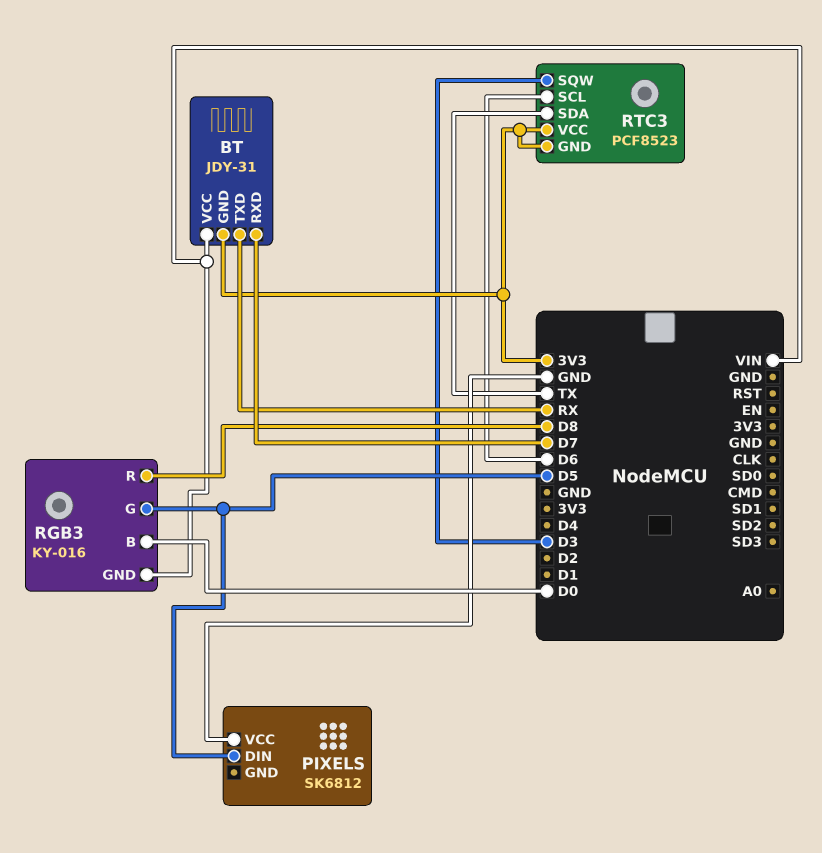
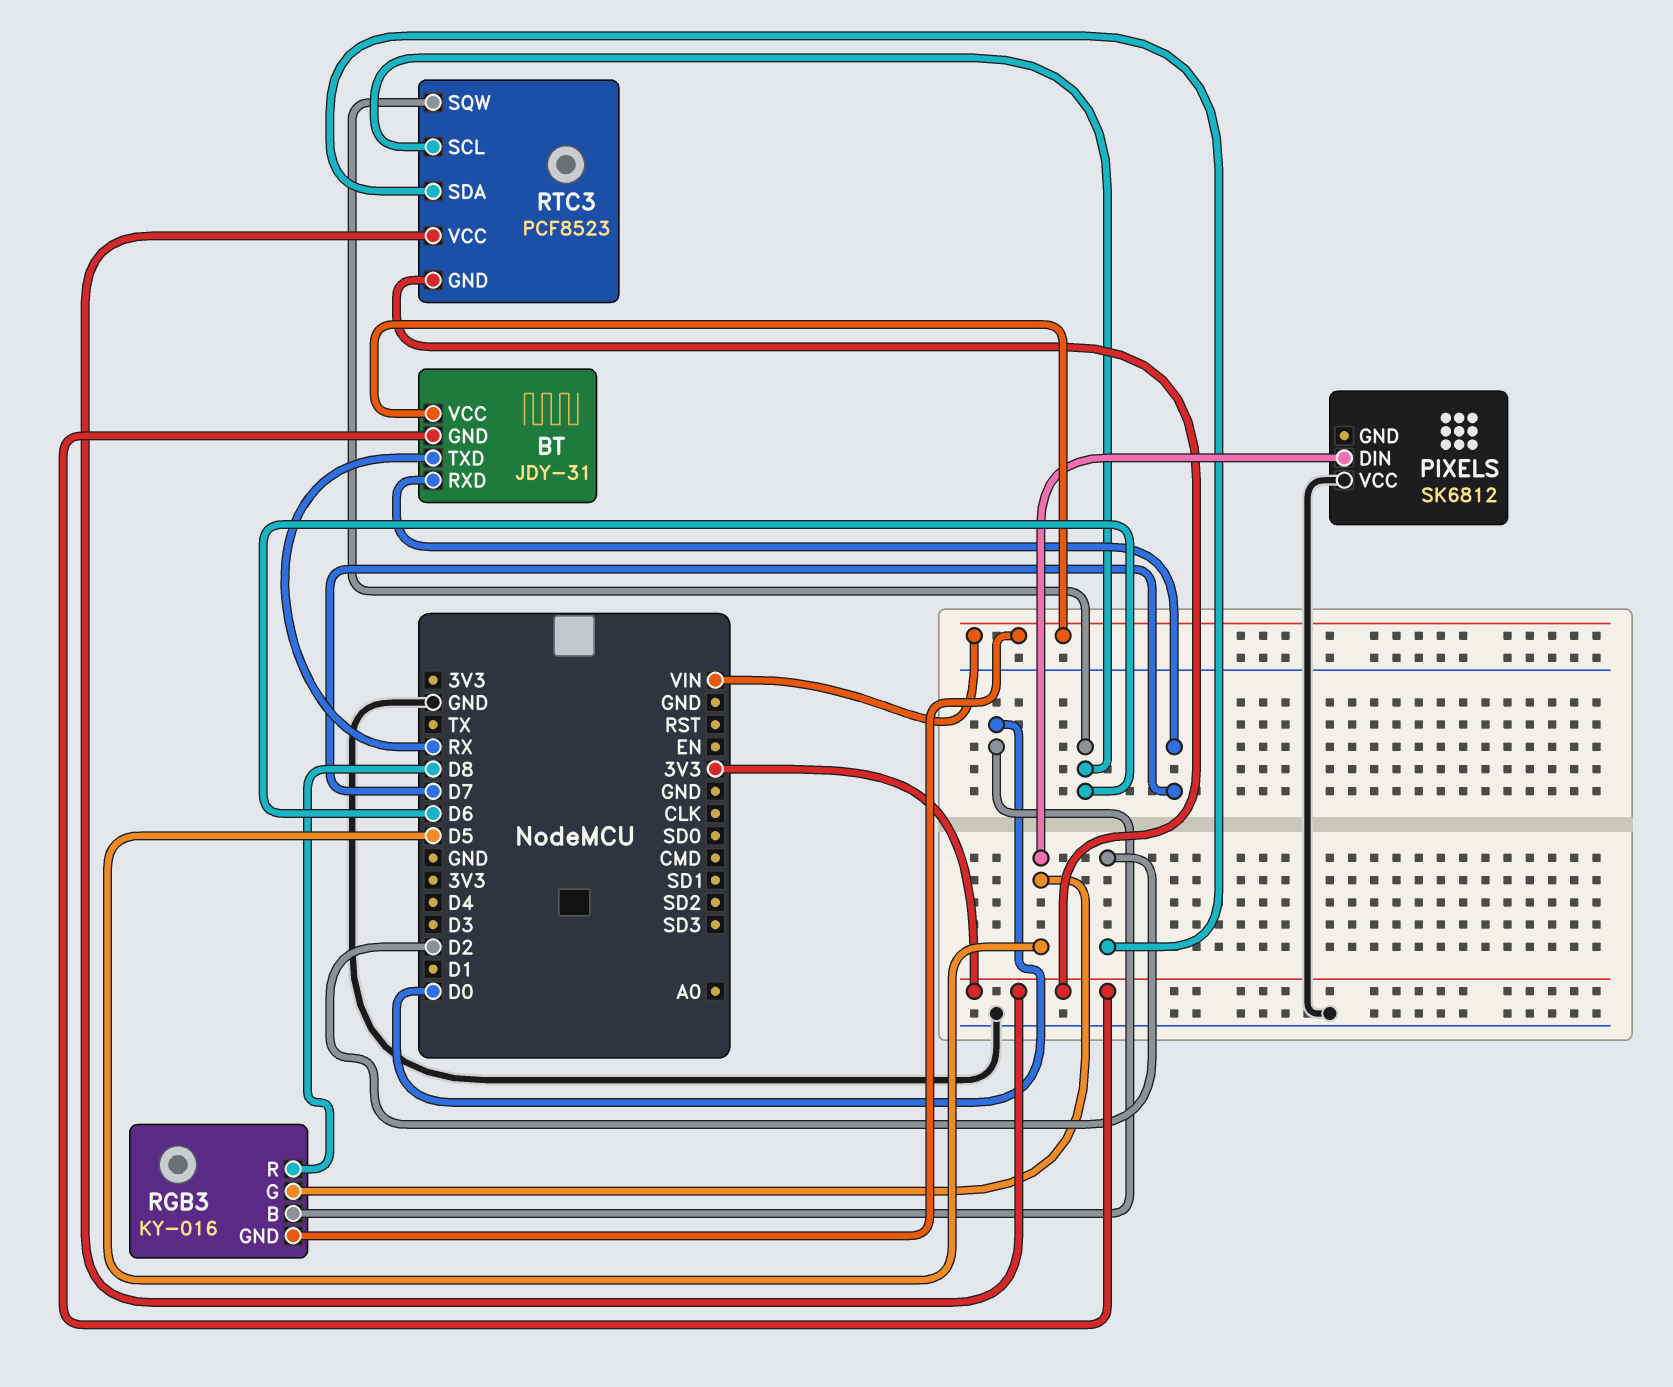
RTC3 pin SDA: TX -> D2
RTC3 pin SQW: D3 -> D6

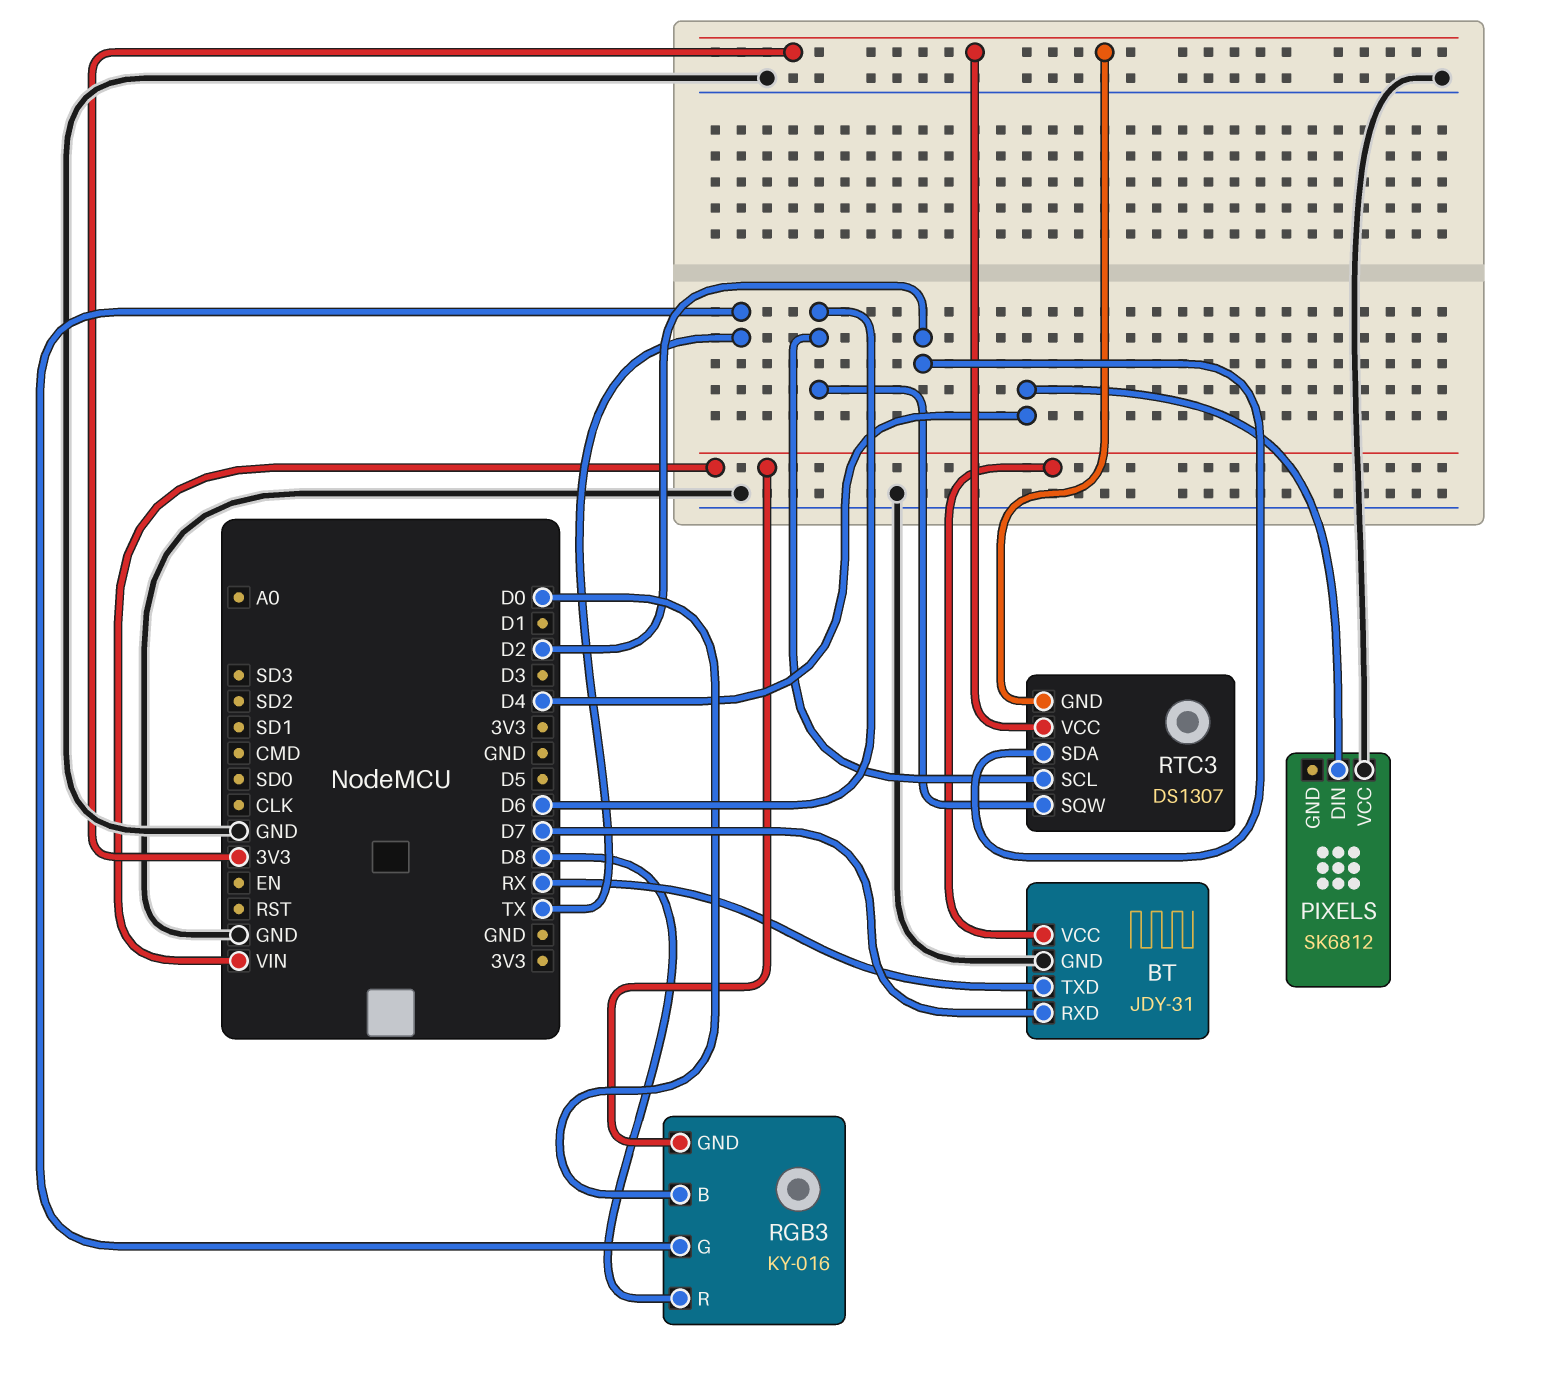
BT pin GND: 3V3 -> GND
PIXELS pin DIN: D5 -> D4
RGB3 pin G: D5 -> TX
RTC3: PCF8523 -> DS1307

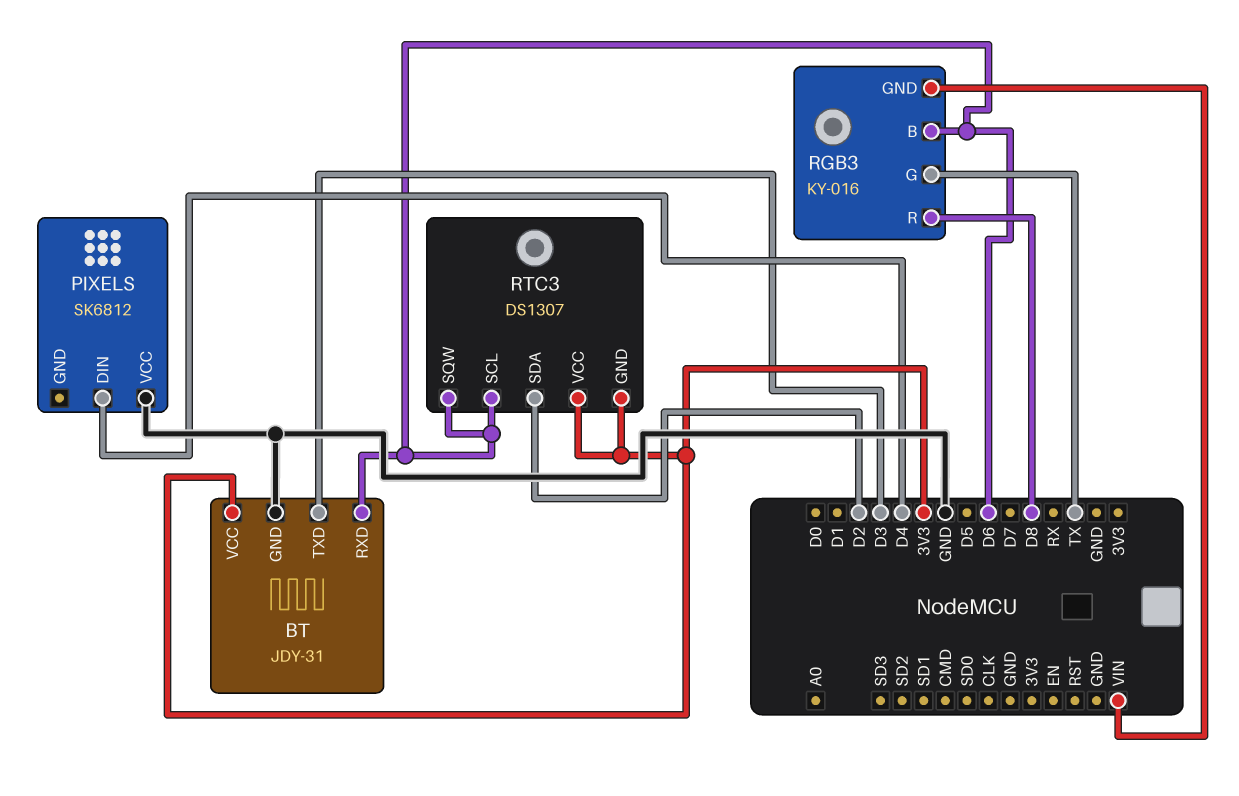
BT pin RXD: D7 -> D6
BT pin TXD: RX -> D3
BT pin VCC: VIN -> 3V3
RGB3 pin B: D0 -> D6

